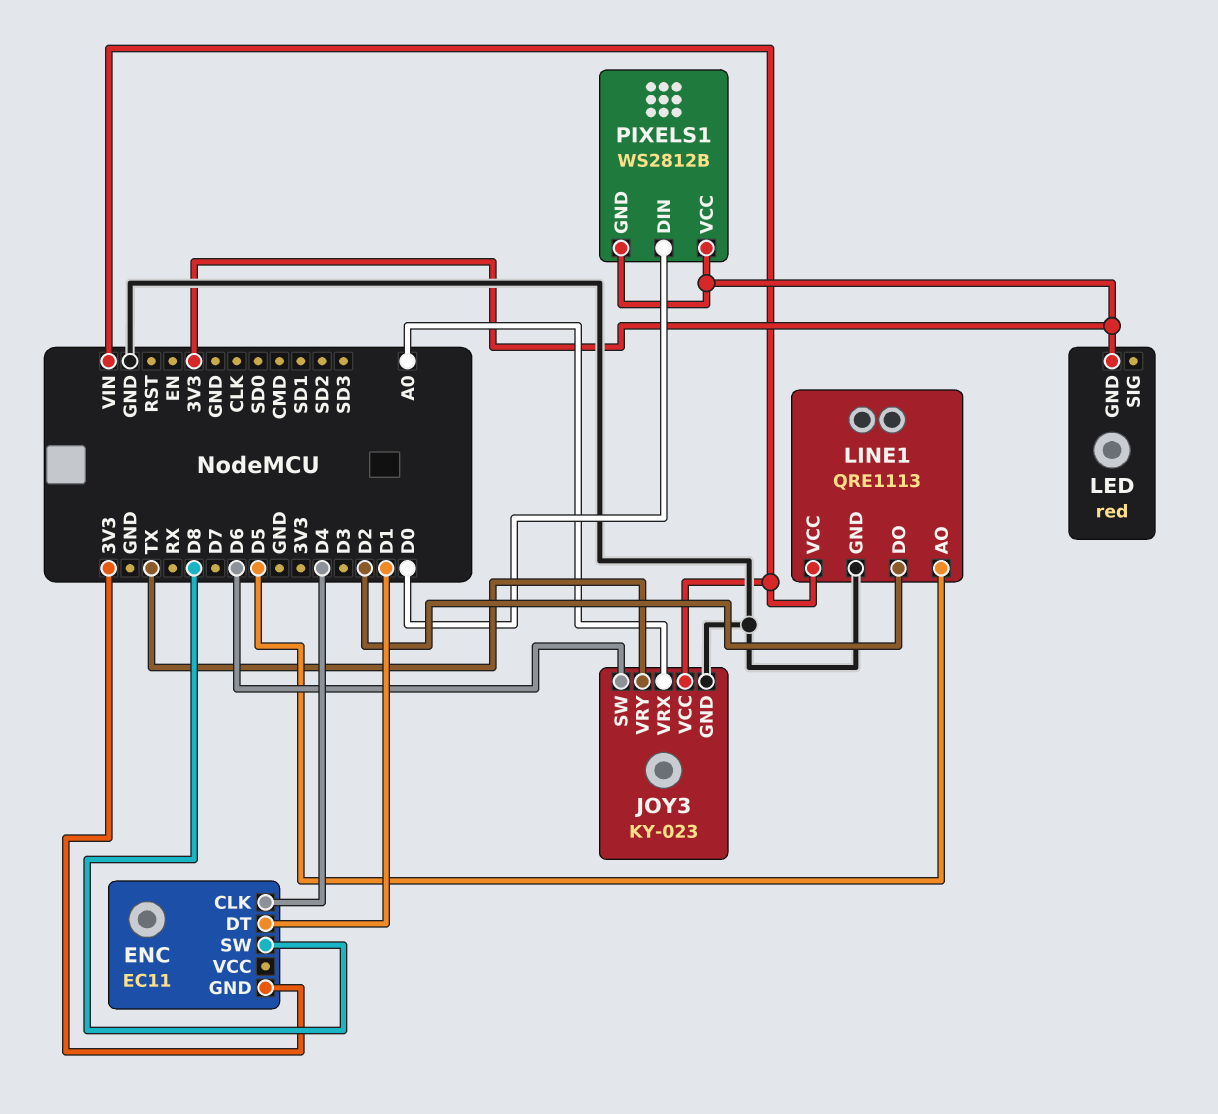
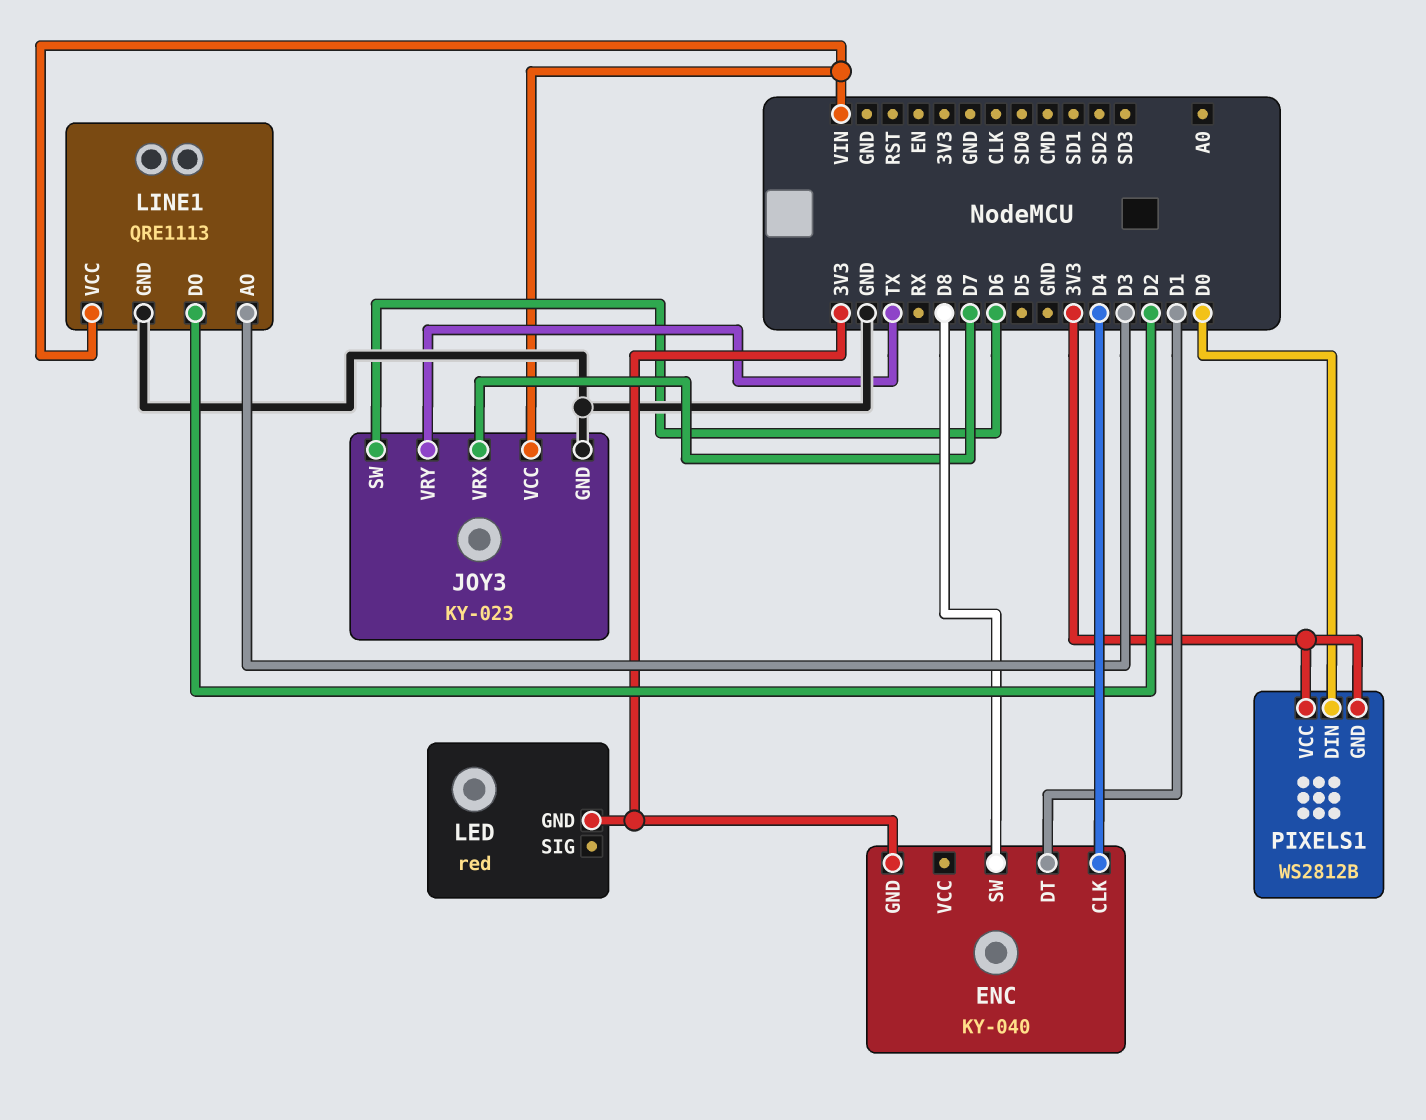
ENC: EC11 -> KY-040
JOY3 pin VRX: A0 -> D7
LINE1 pin AO: D5 -> D3

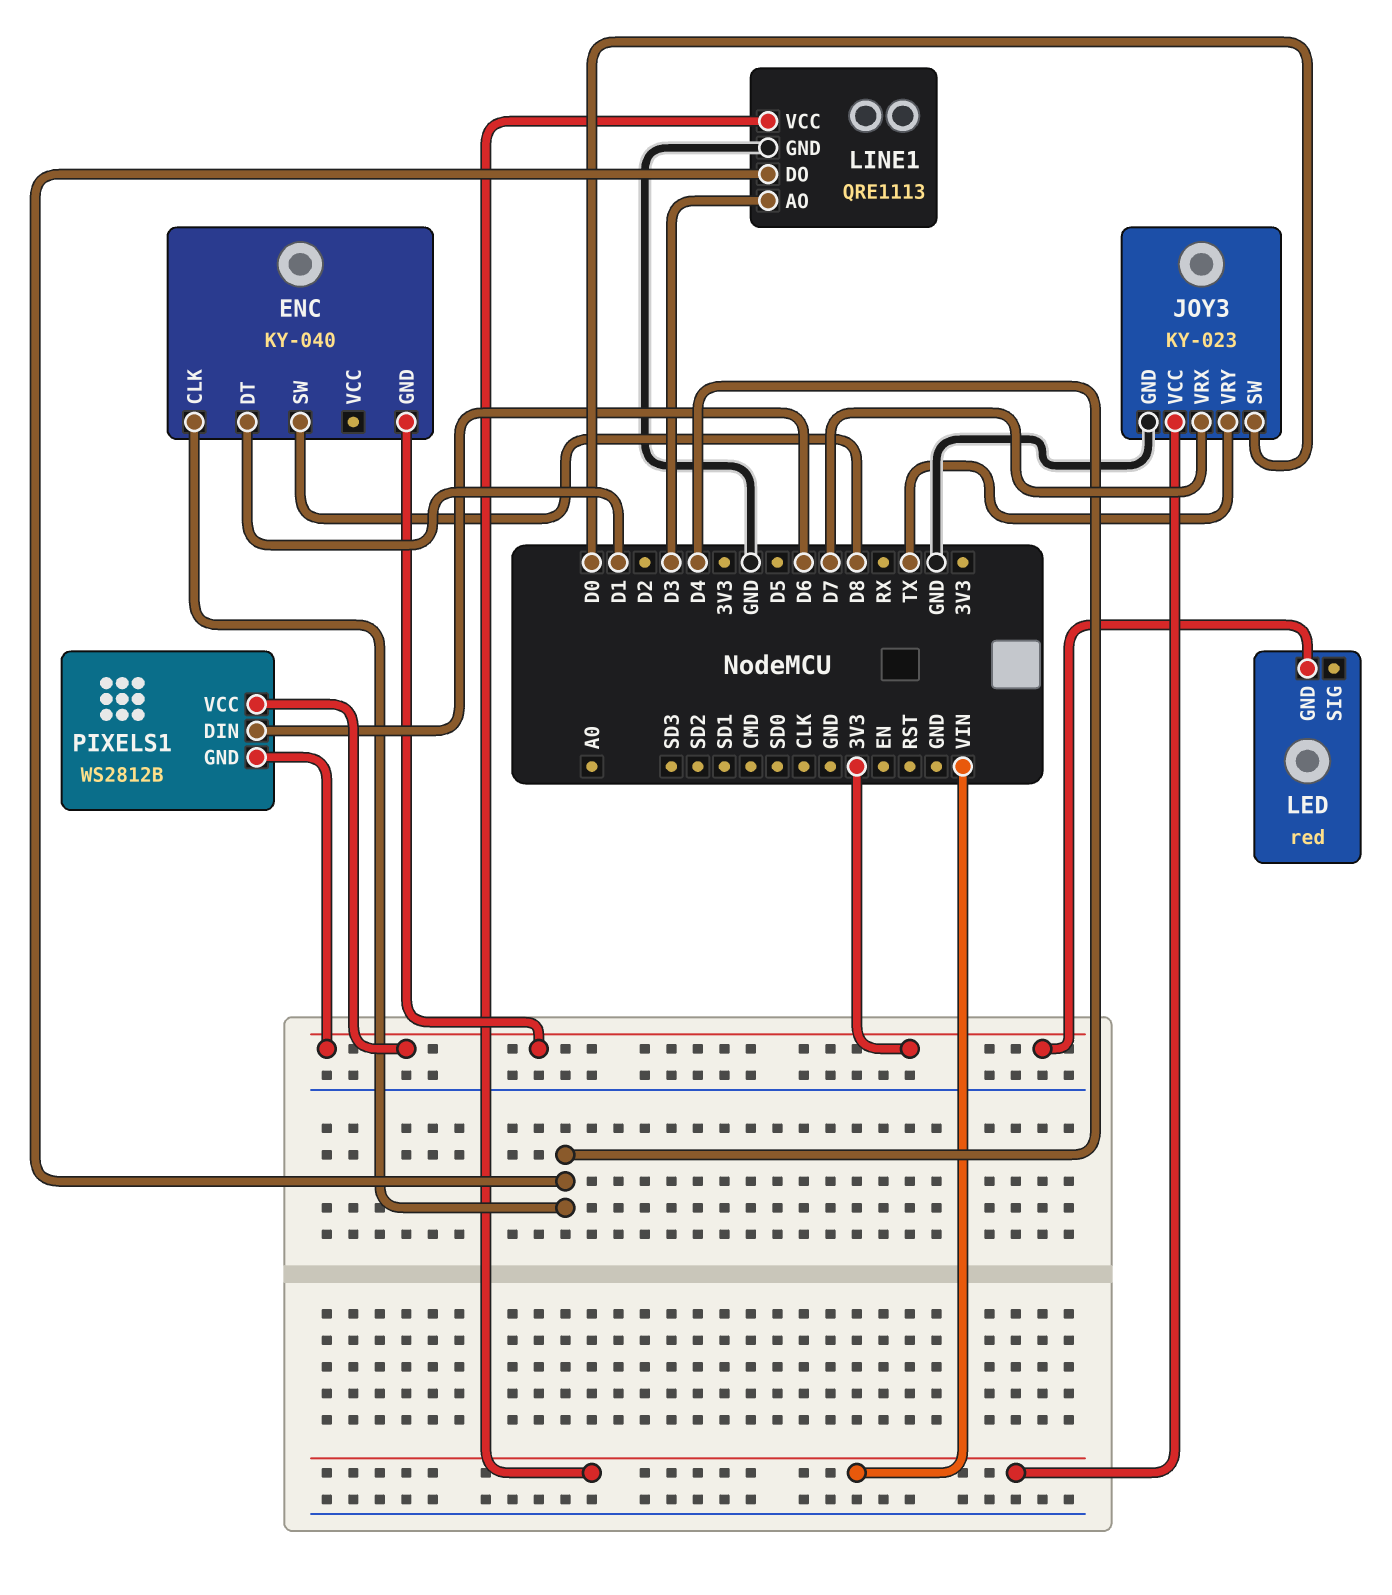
JOY3 pin SW: D6 -> D0
LINE1 pin DO: D2 -> D4
PIXELS1 pin DIN: D0 -> D6

